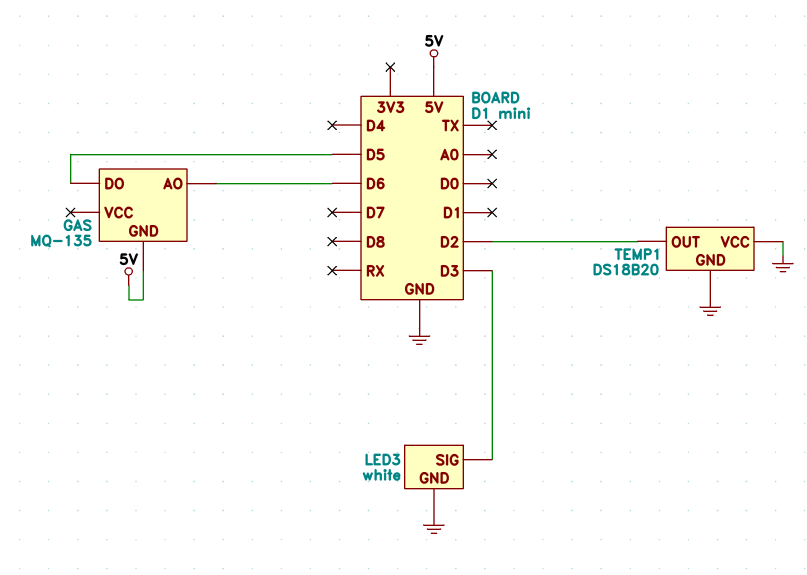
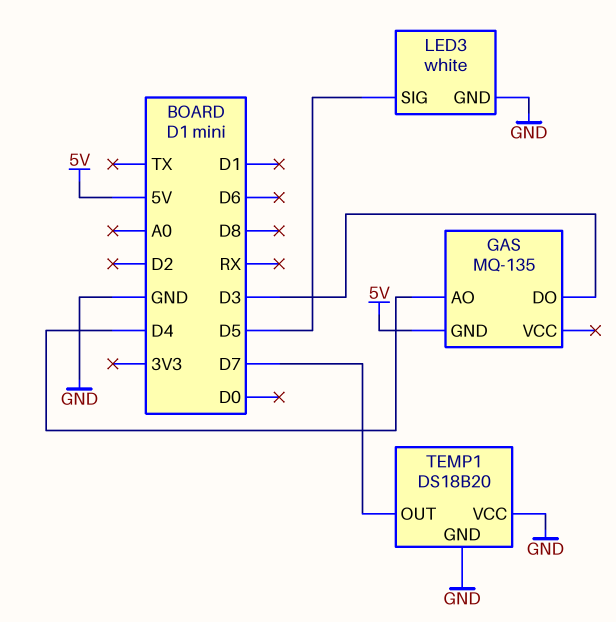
GAS pin AO: D6 -> D4
GAS pin DO: D5 -> D3
LED3 pin SIG: D3 -> D5
TEMP1 pin OUT: D2 -> D7

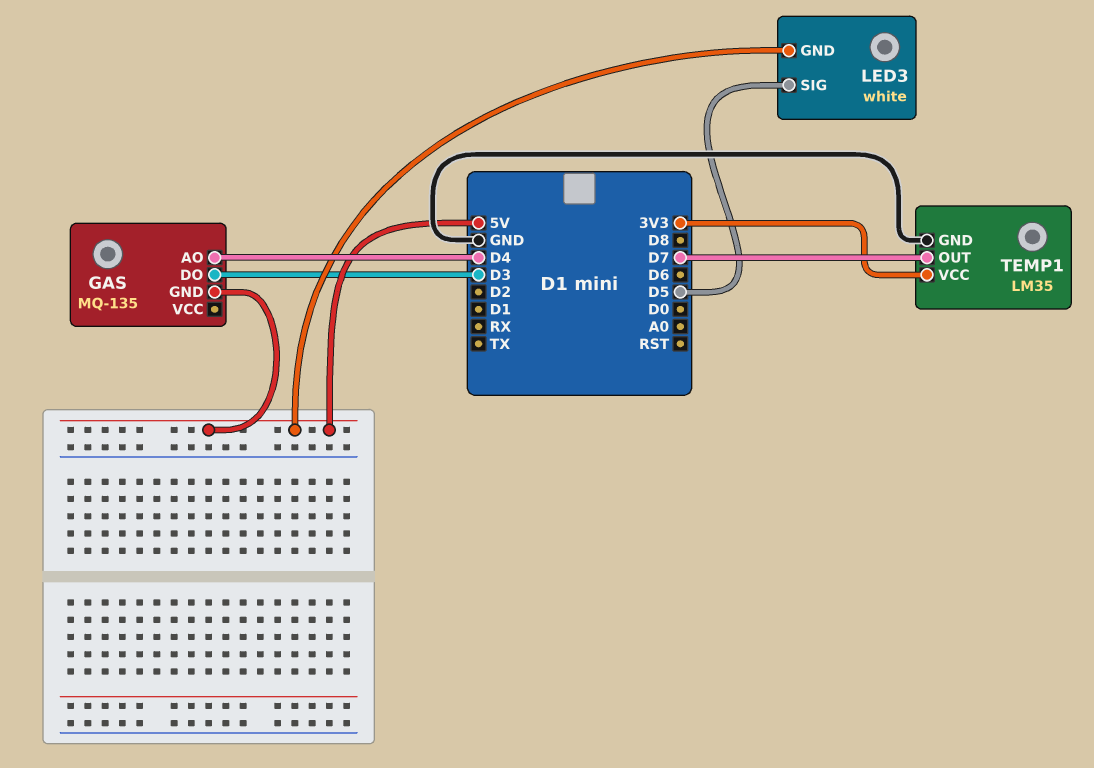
LED3 pin GND: GND -> 5V
TEMP1: DS18B20 -> LM35
TEMP1 pin VCC: GND -> 3V3

